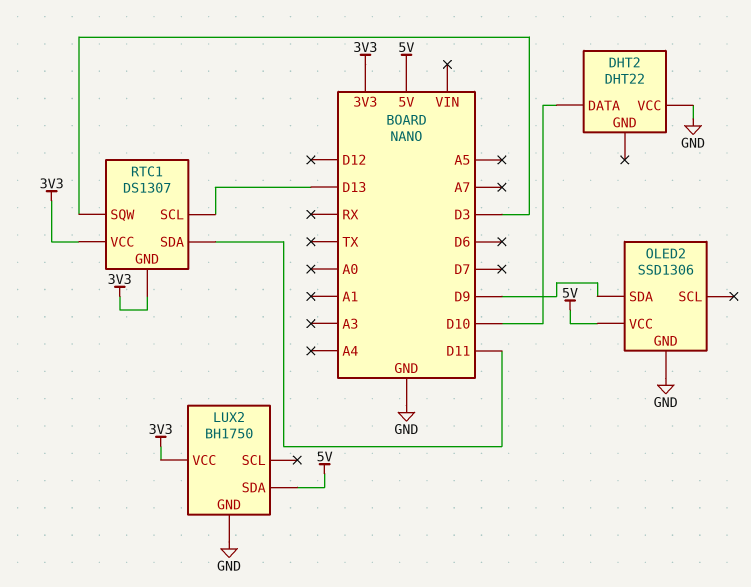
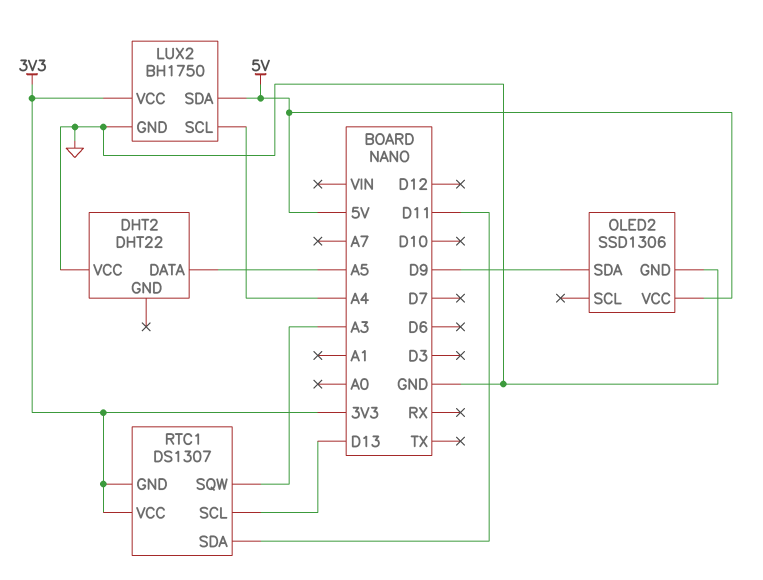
DHT2 pin DATA: D10 -> A5
LUX2 pin SCL: none -> A4
RTC1 pin SQW: D3 -> A3

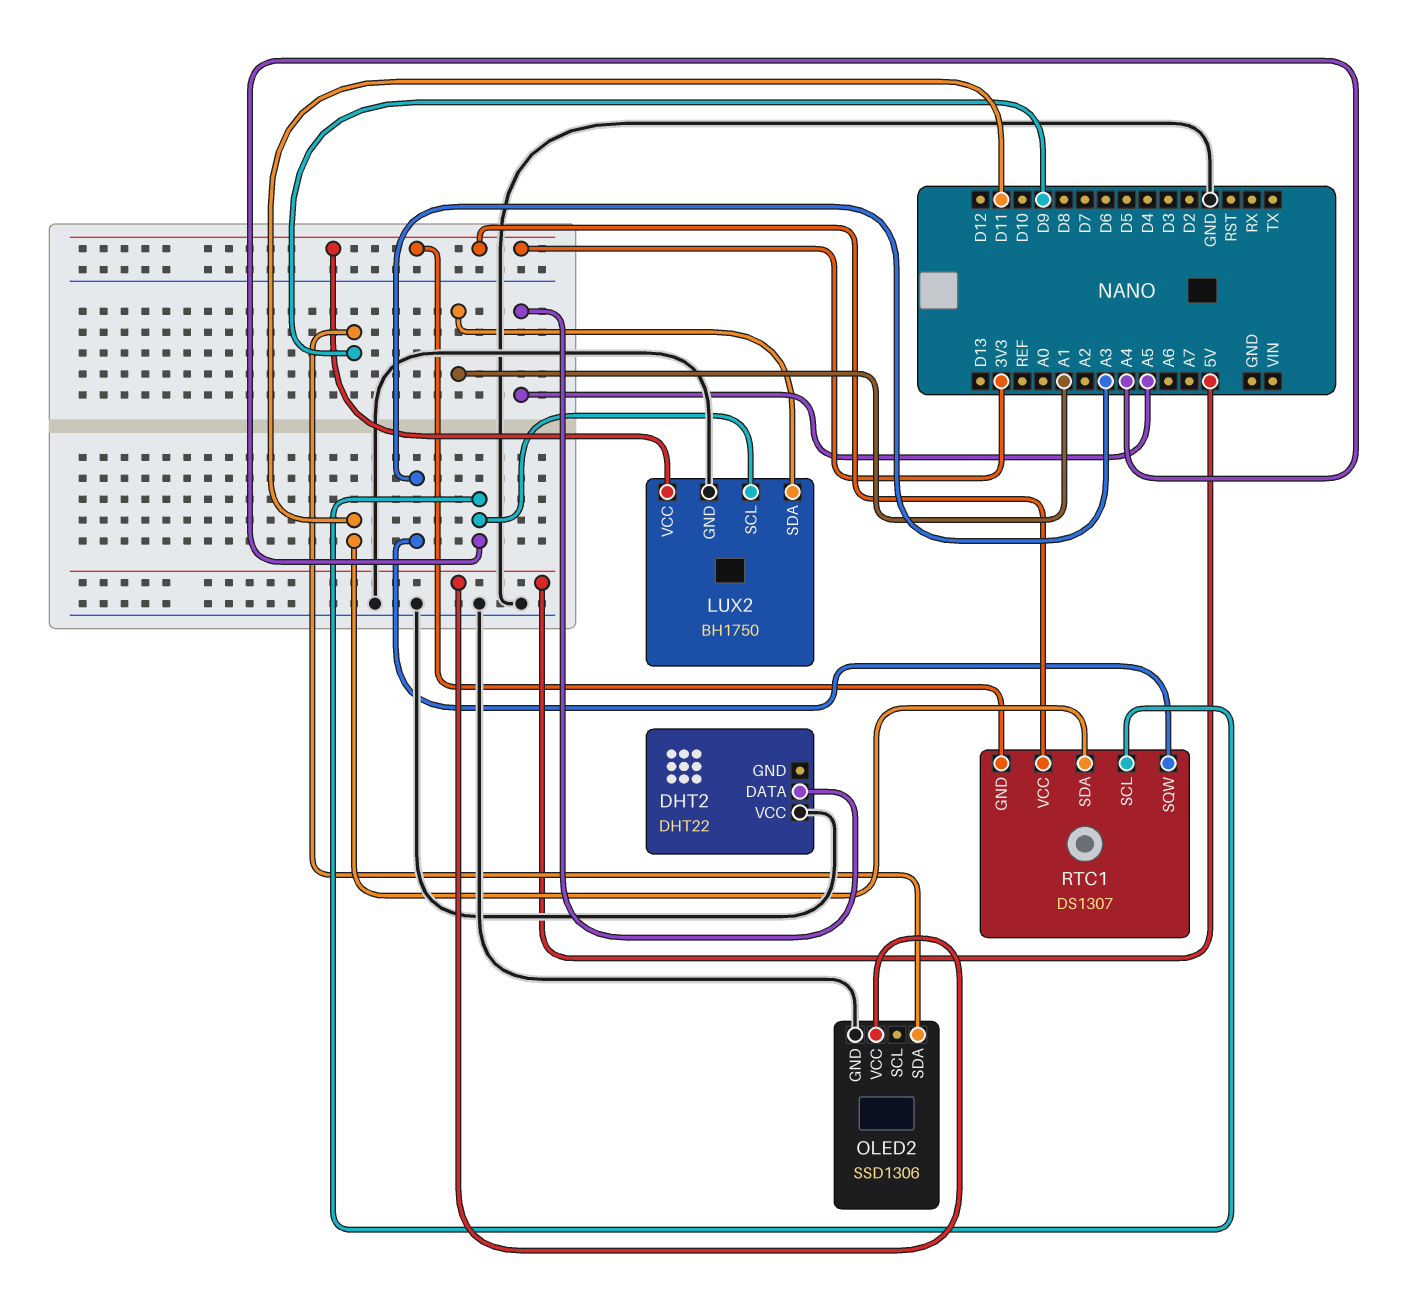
LUX2 pin SDA: 5V -> A1
RTC1 pin SCL: D13 -> A4

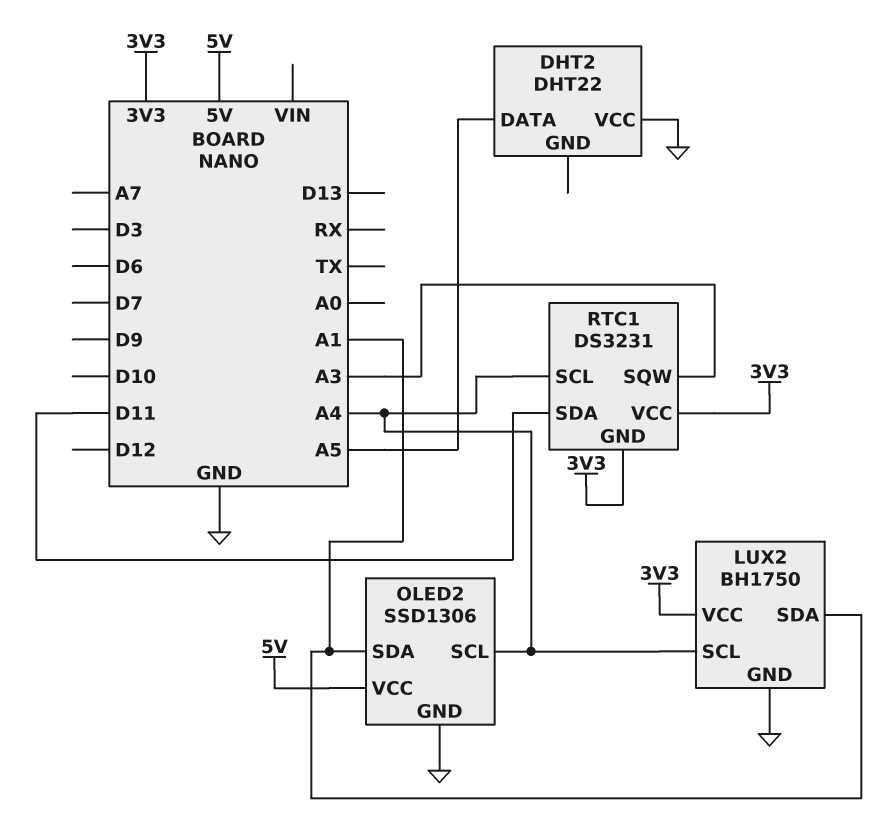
OLED2 pin SCL: none -> A4
OLED2 pin SDA: D9 -> A1
RTC1: DS1307 -> DS3231

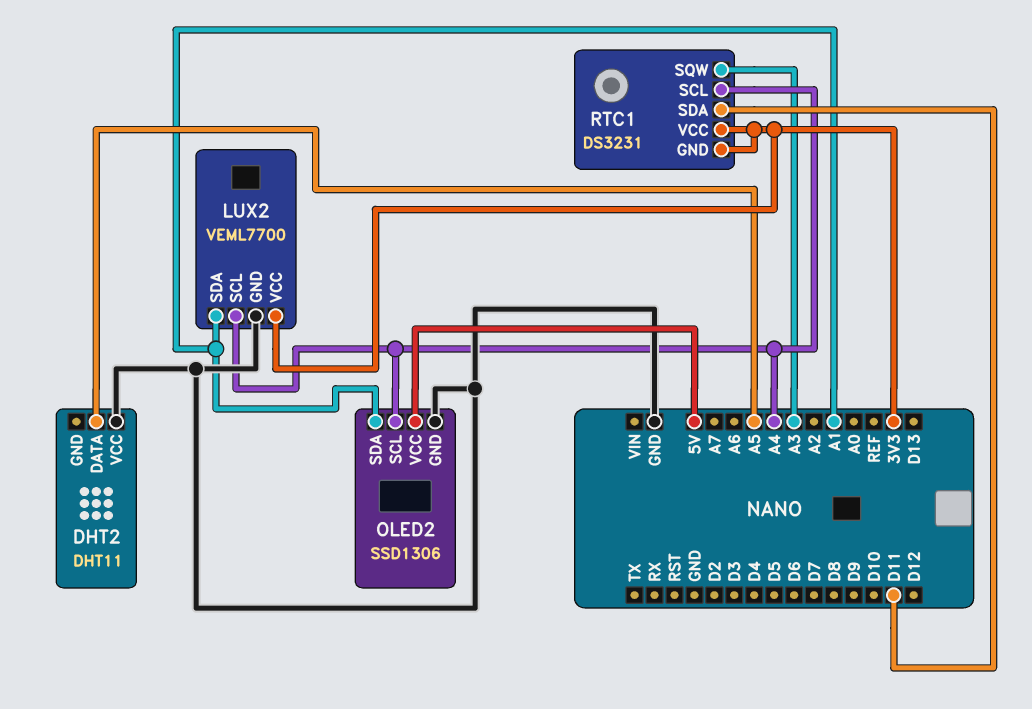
DHT2: DHT22 -> DHT11
LUX2: BH1750 -> VEML7700

